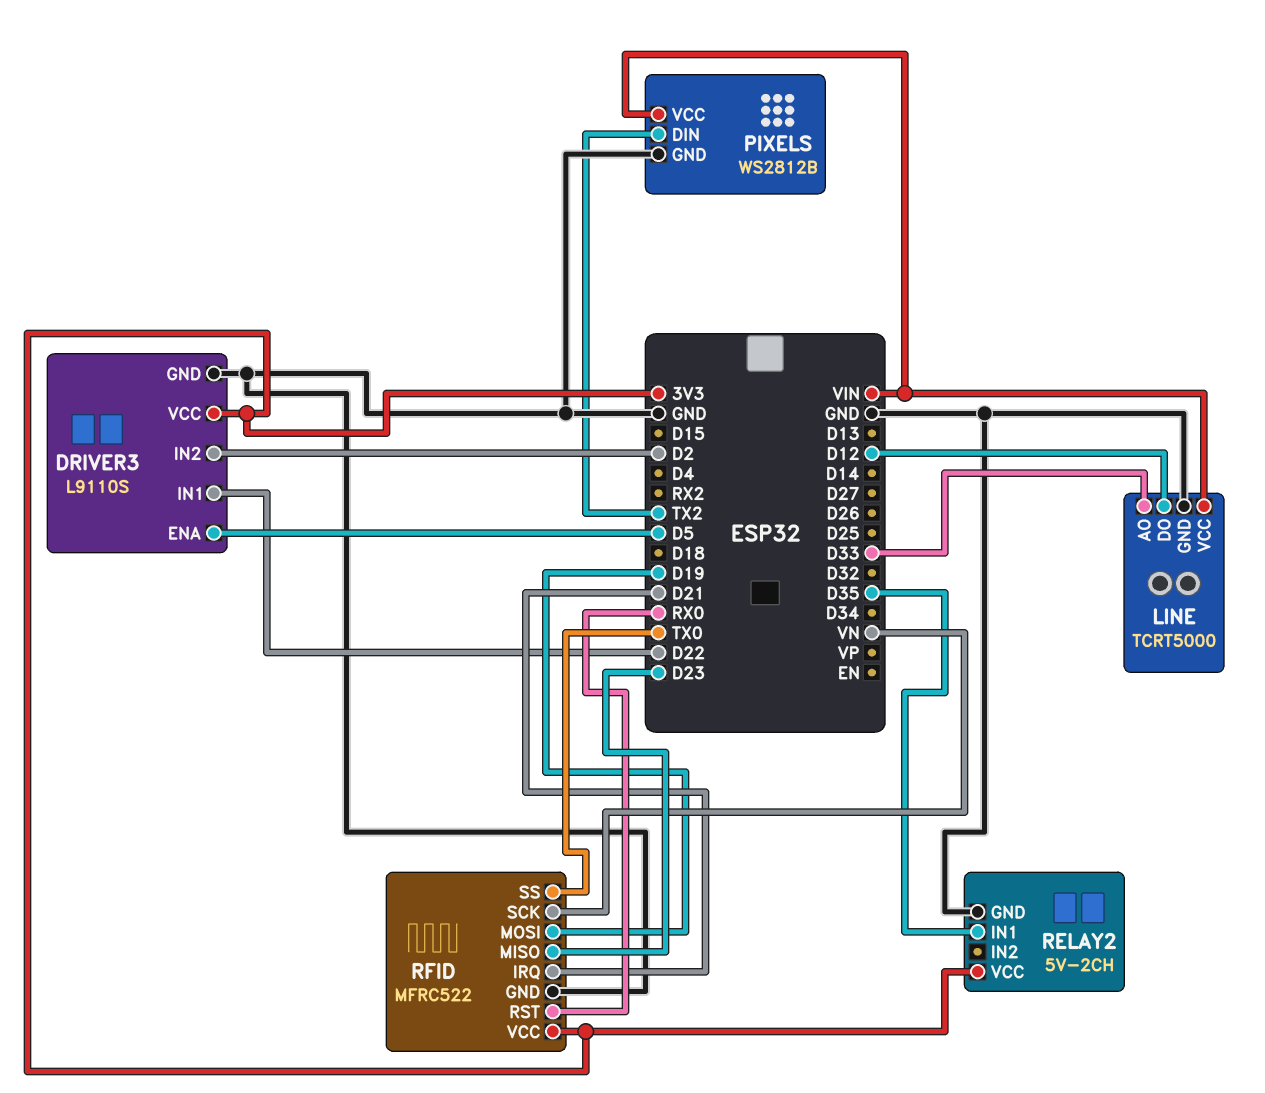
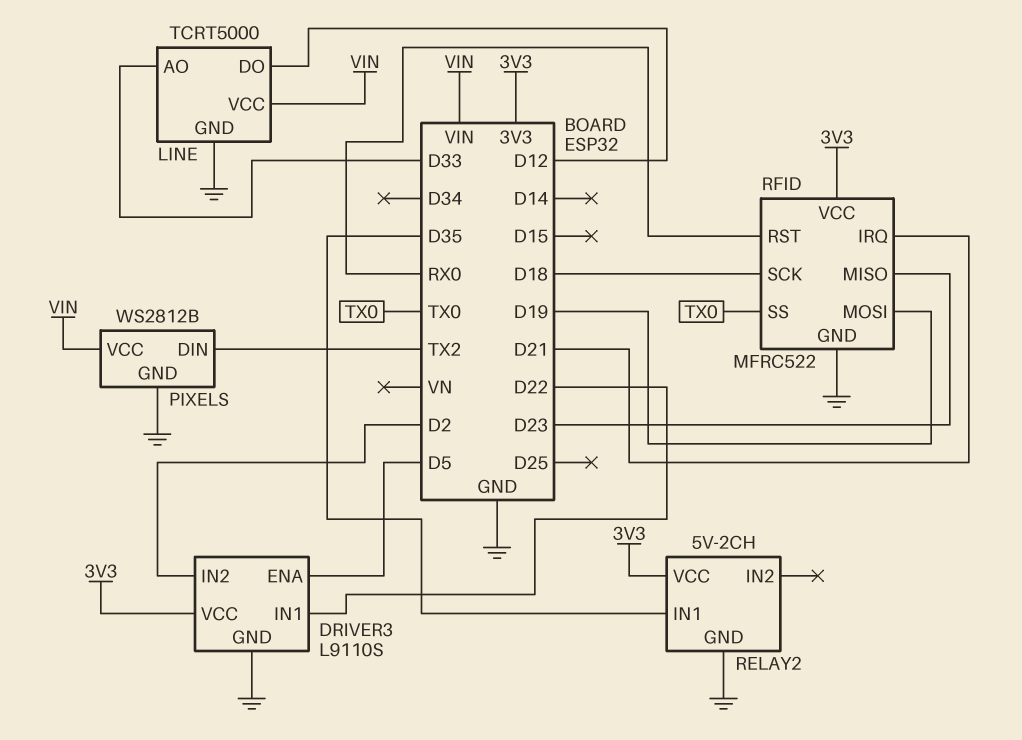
RFID pin SCK: VN -> D18

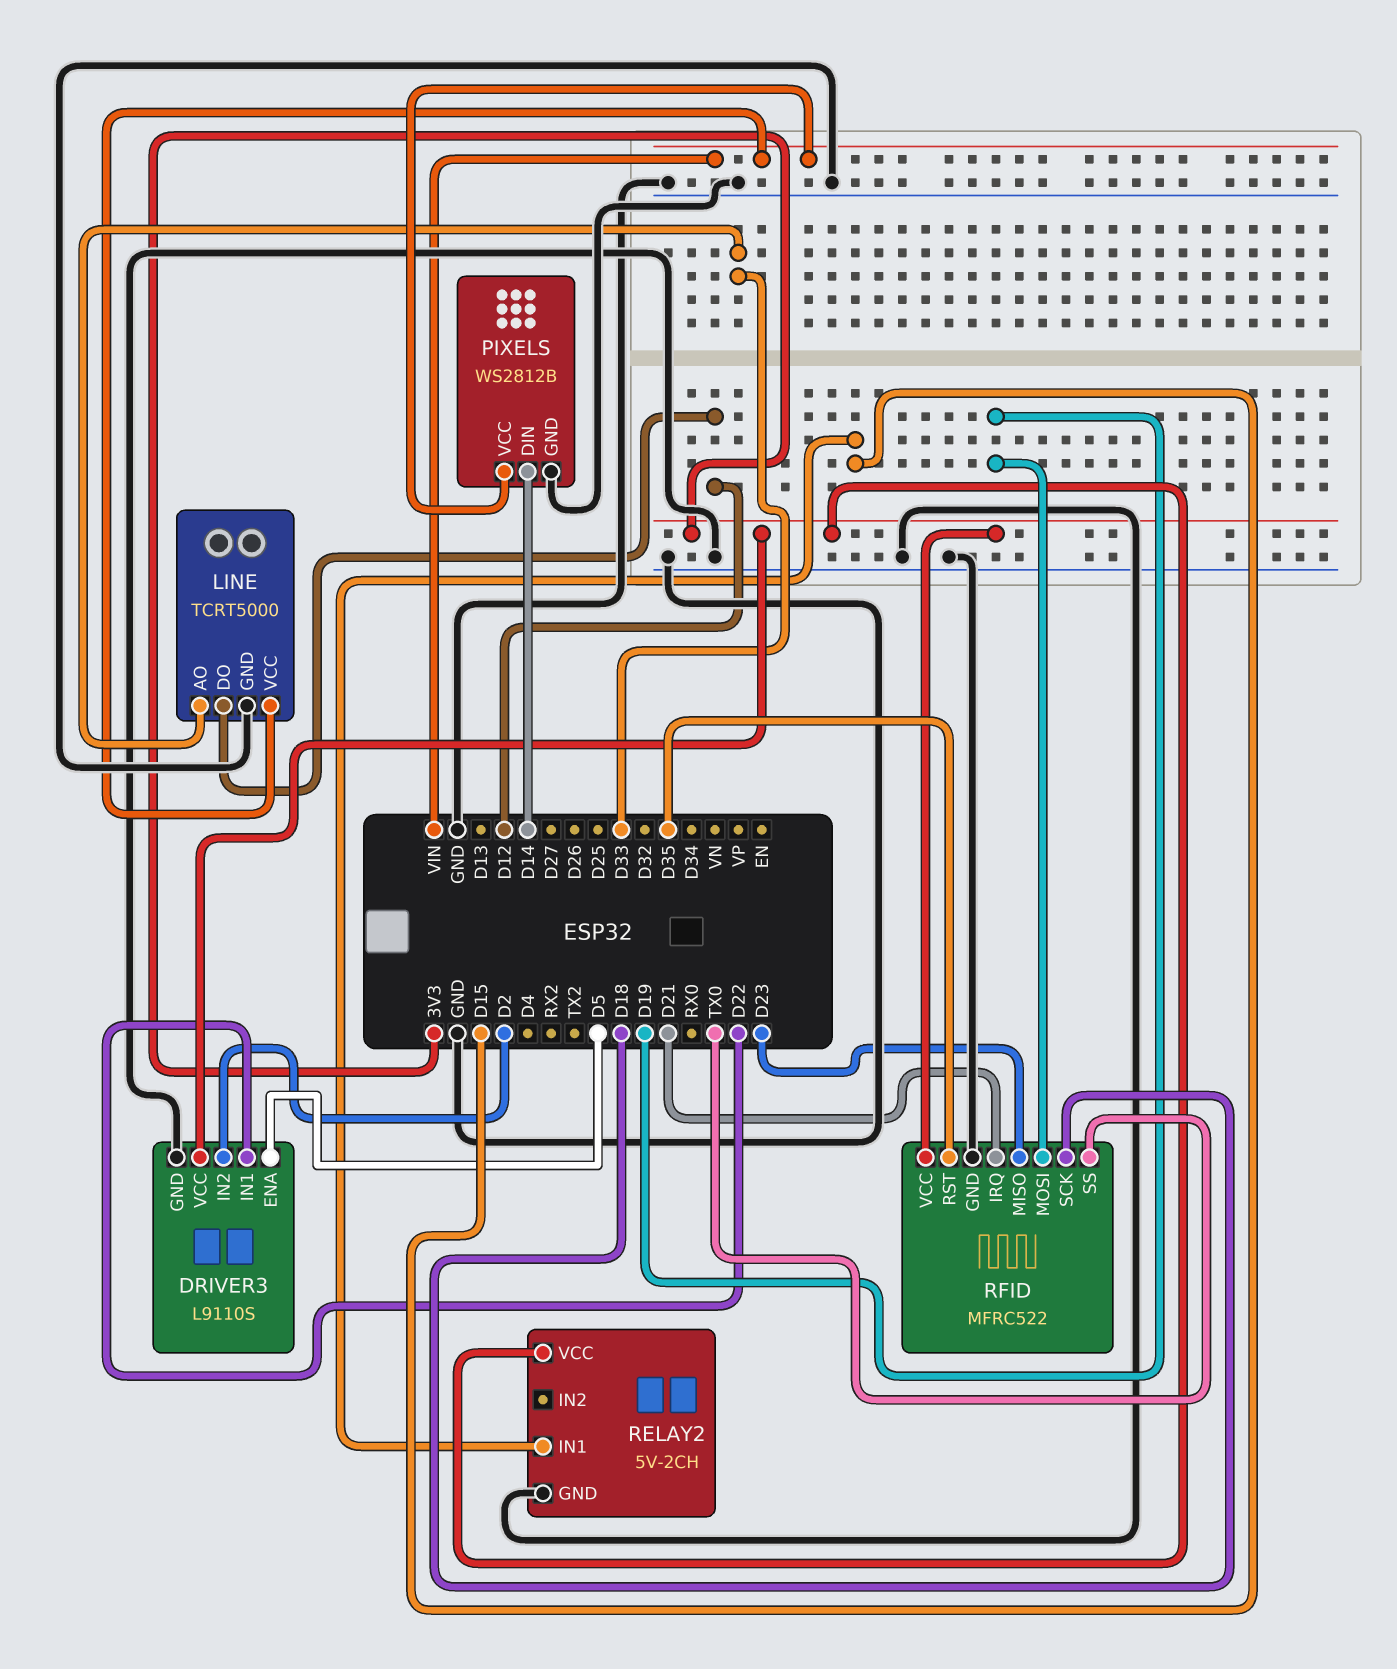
PIXELS pin DIN: TX2 -> D14
RELAY2 pin IN1: D35 -> D15
RFID pin RST: RX0 -> D35

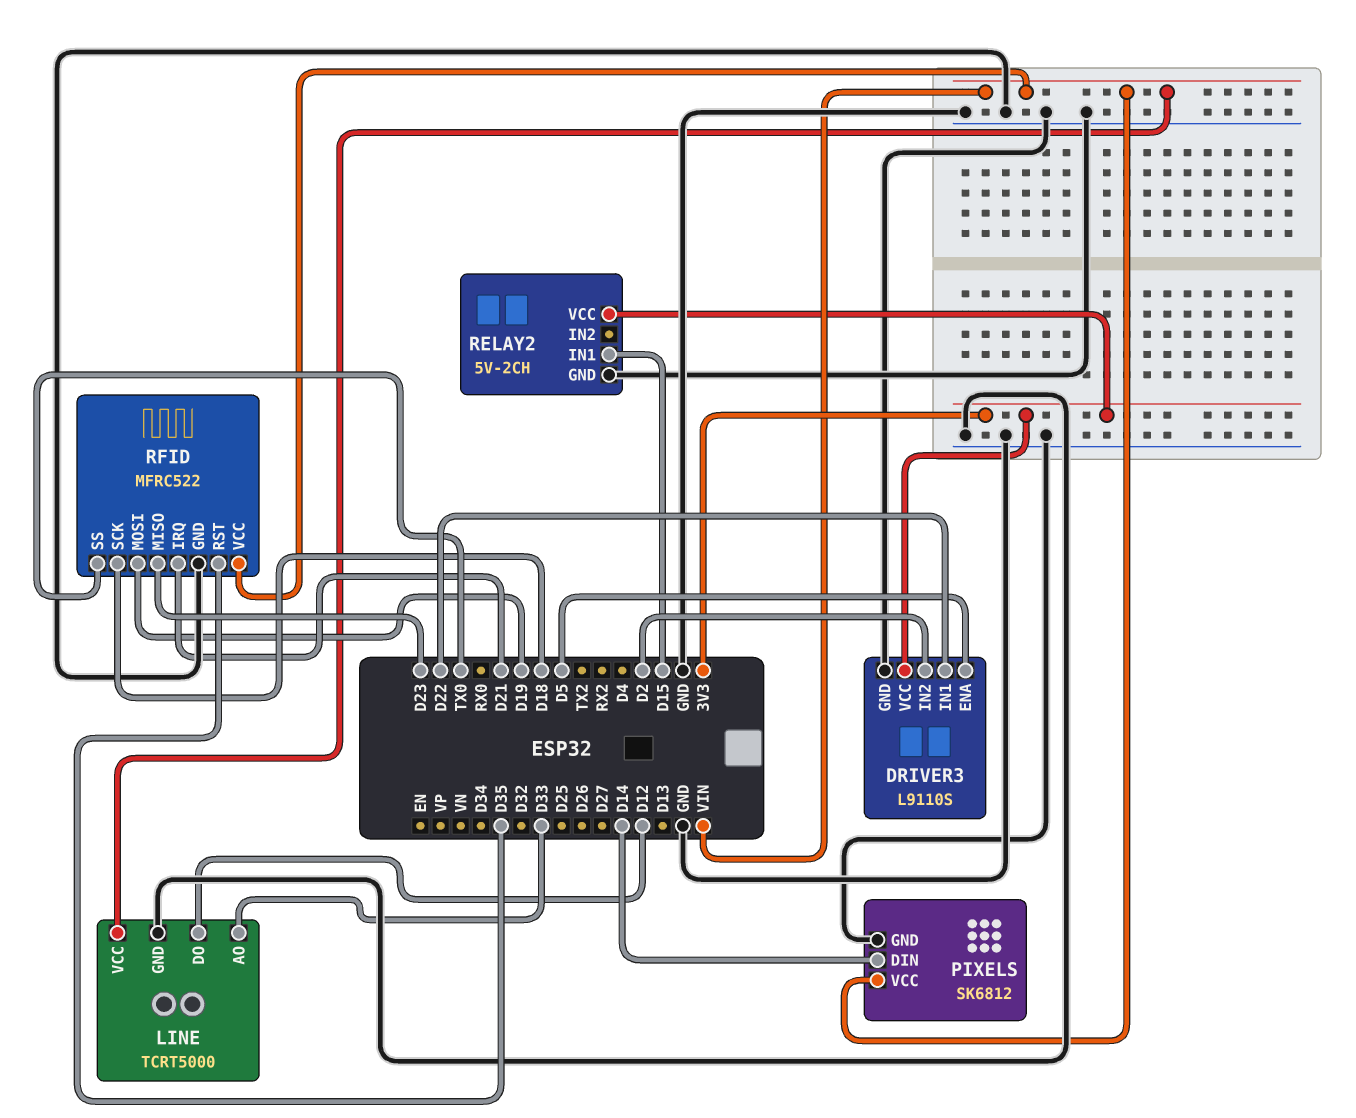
PIXELS: WS2812B -> SK6812
RFID pin VCC: 3V3 -> VIN

